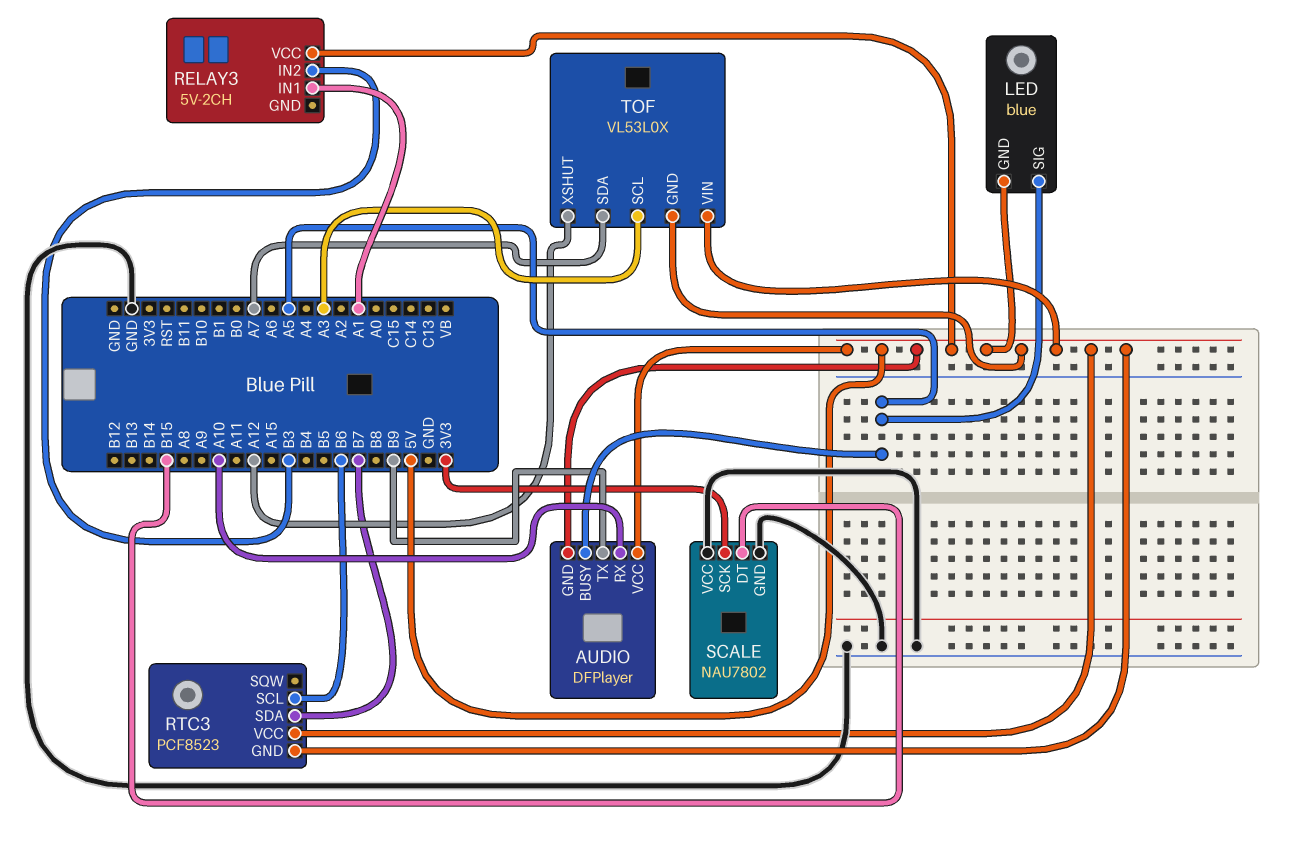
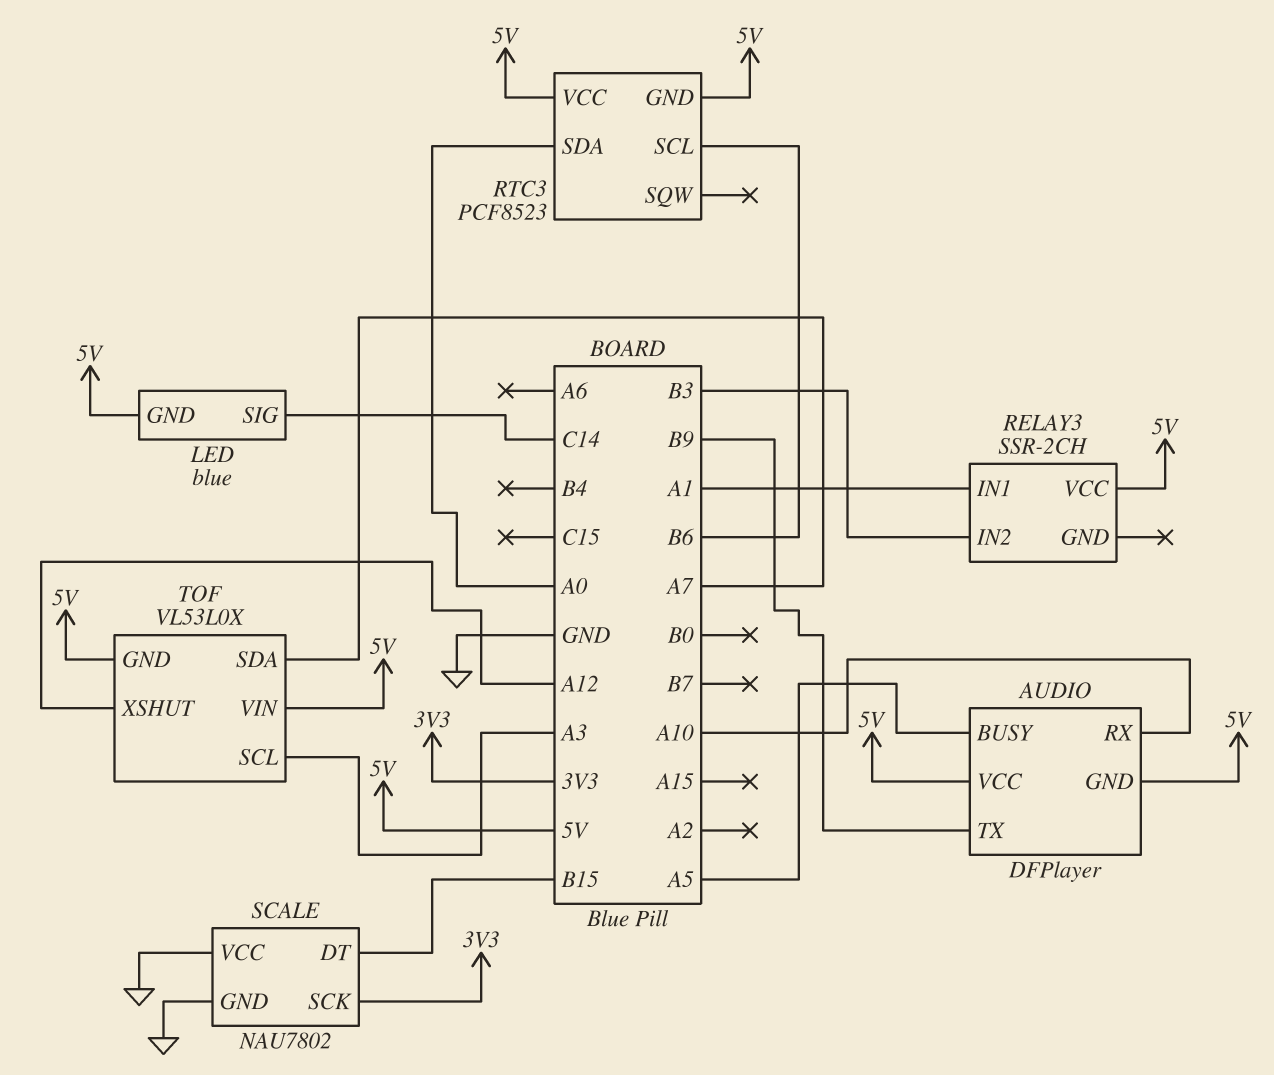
LED pin SIG: A5 -> C14
RELAY3: 5V-2CH -> SSR-2CH
RTC3 pin SDA: B7 -> A0

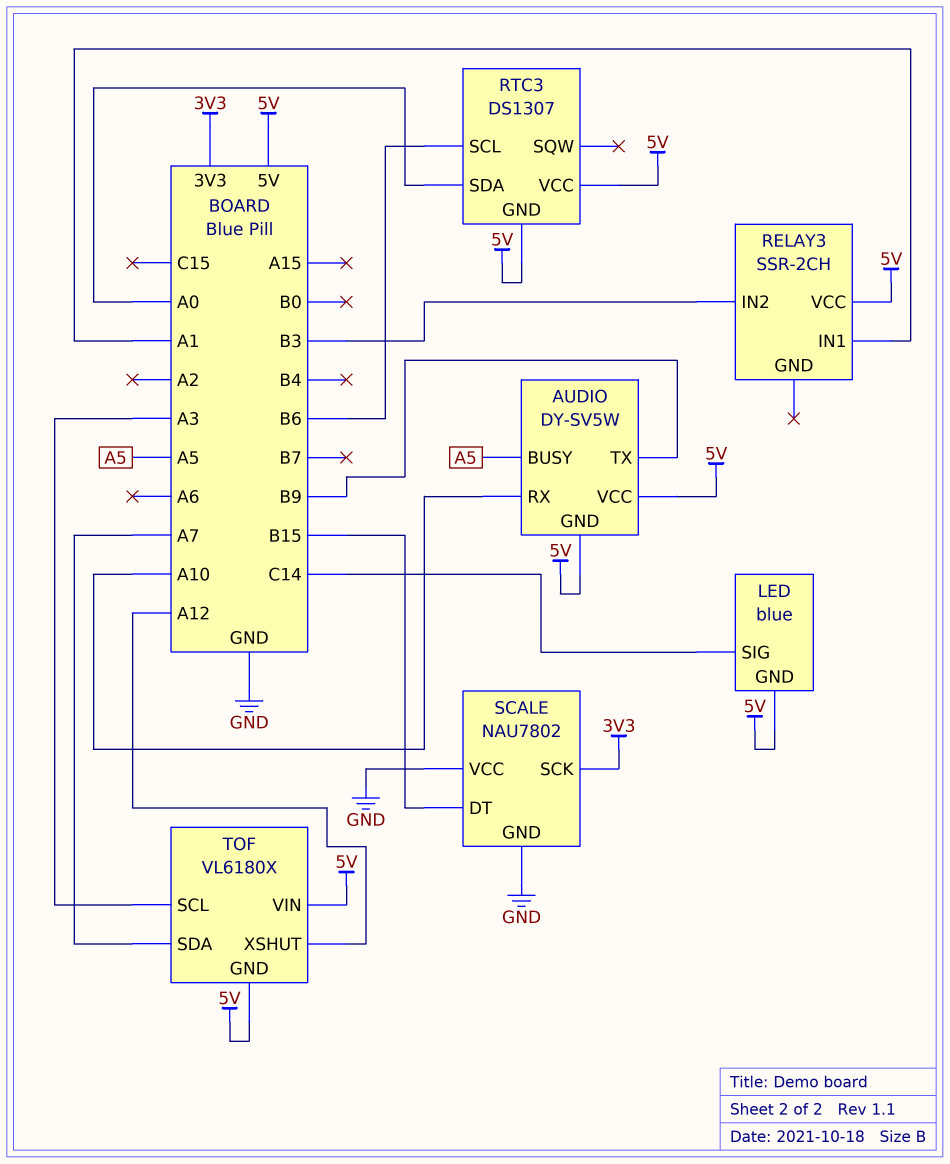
AUDIO: DFPlayer -> DY-SV5W
RTC3: PCF8523 -> DS1307
TOF: VL53L0X -> VL6180X

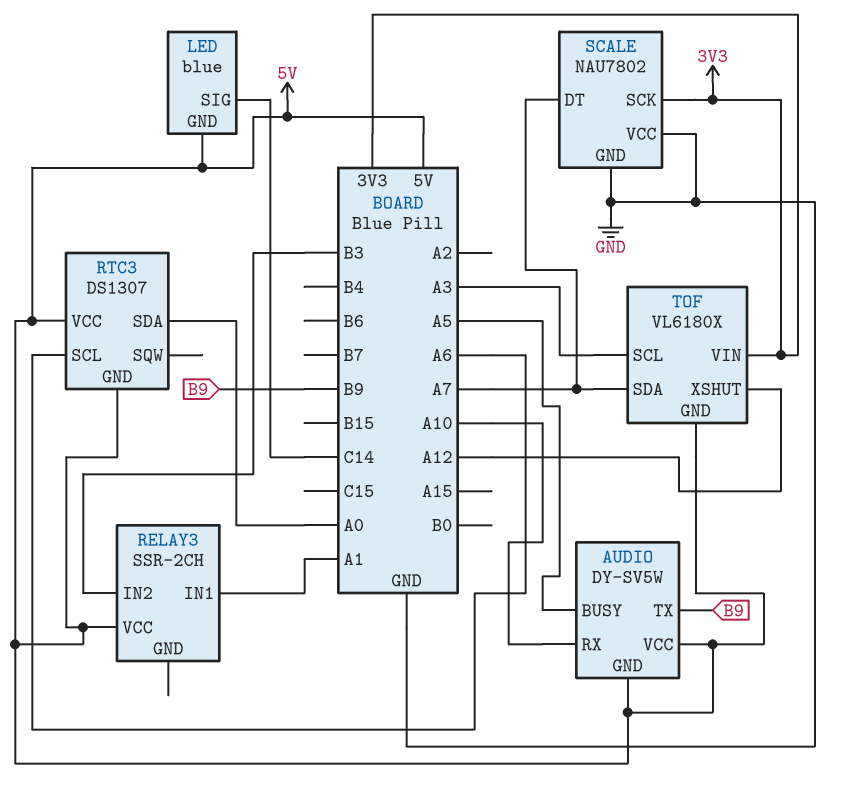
RTC3 pin SCL: B6 -> A6
SCALE pin DT: B15 -> A7
TOF pin VIN: 5V -> 3V3

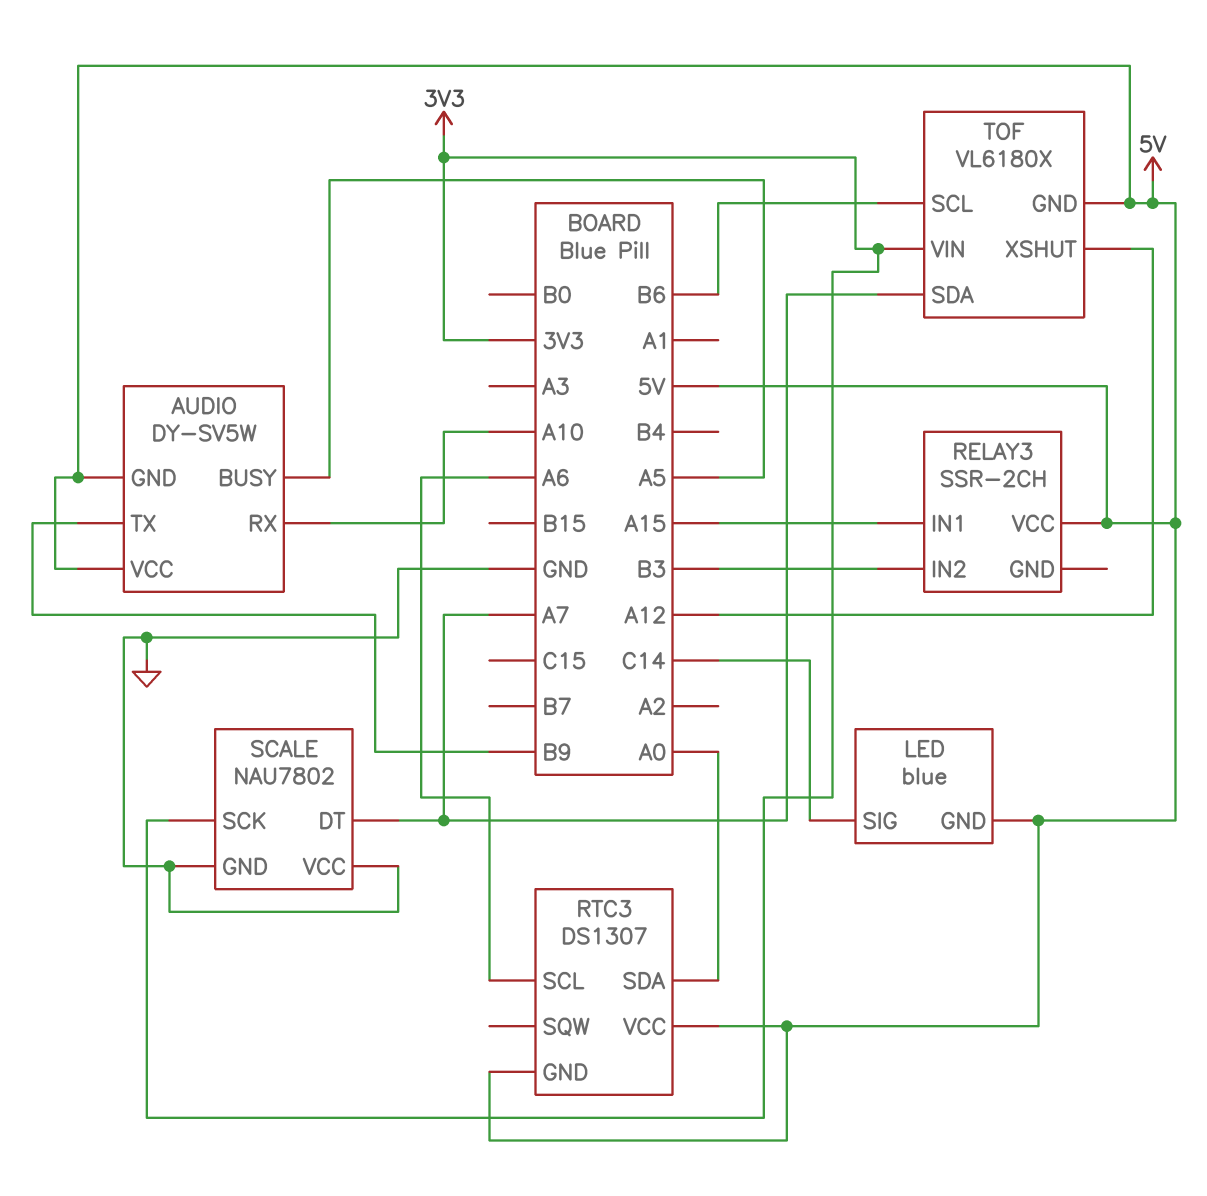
RELAY3 pin IN1: A1 -> A15
TOF pin SCL: A3 -> B6

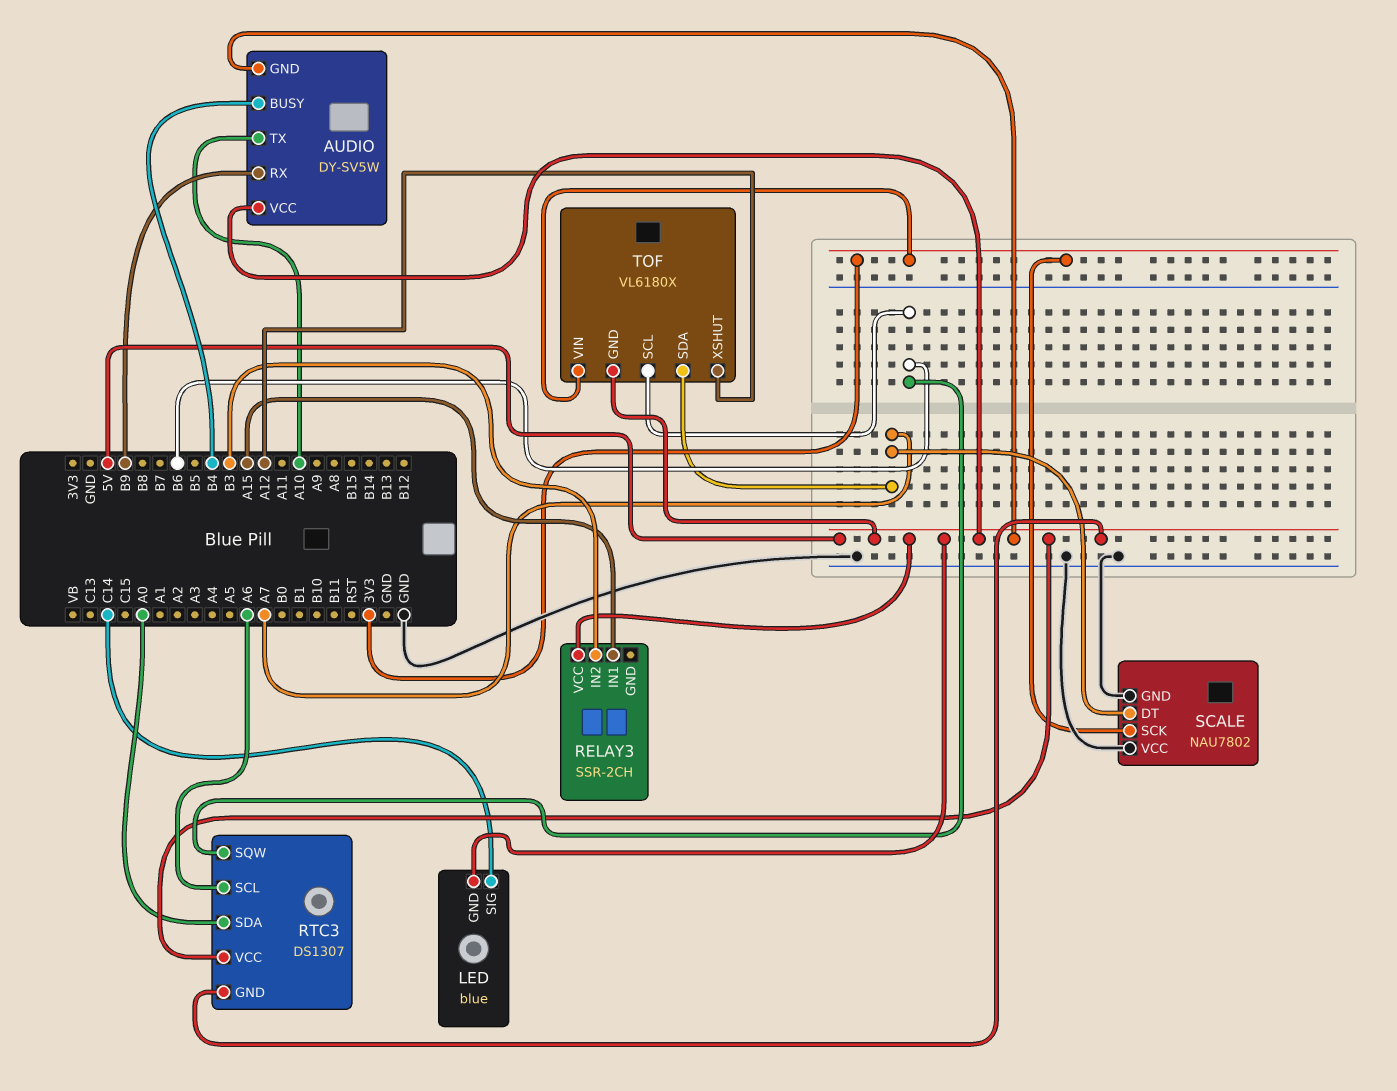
AUDIO pin BUSY: A5 -> B4
AUDIO pin RX: A10 -> B9
AUDIO pin TX: B9 -> A10
RTC3 pin SQW: none -> B6

